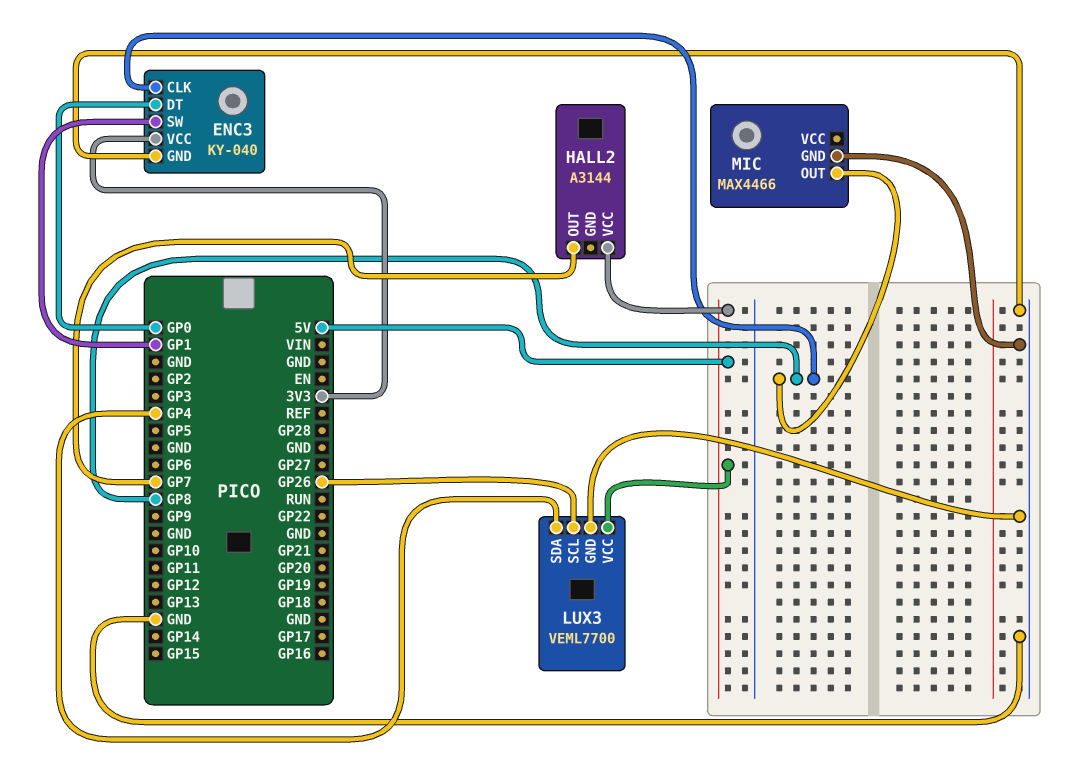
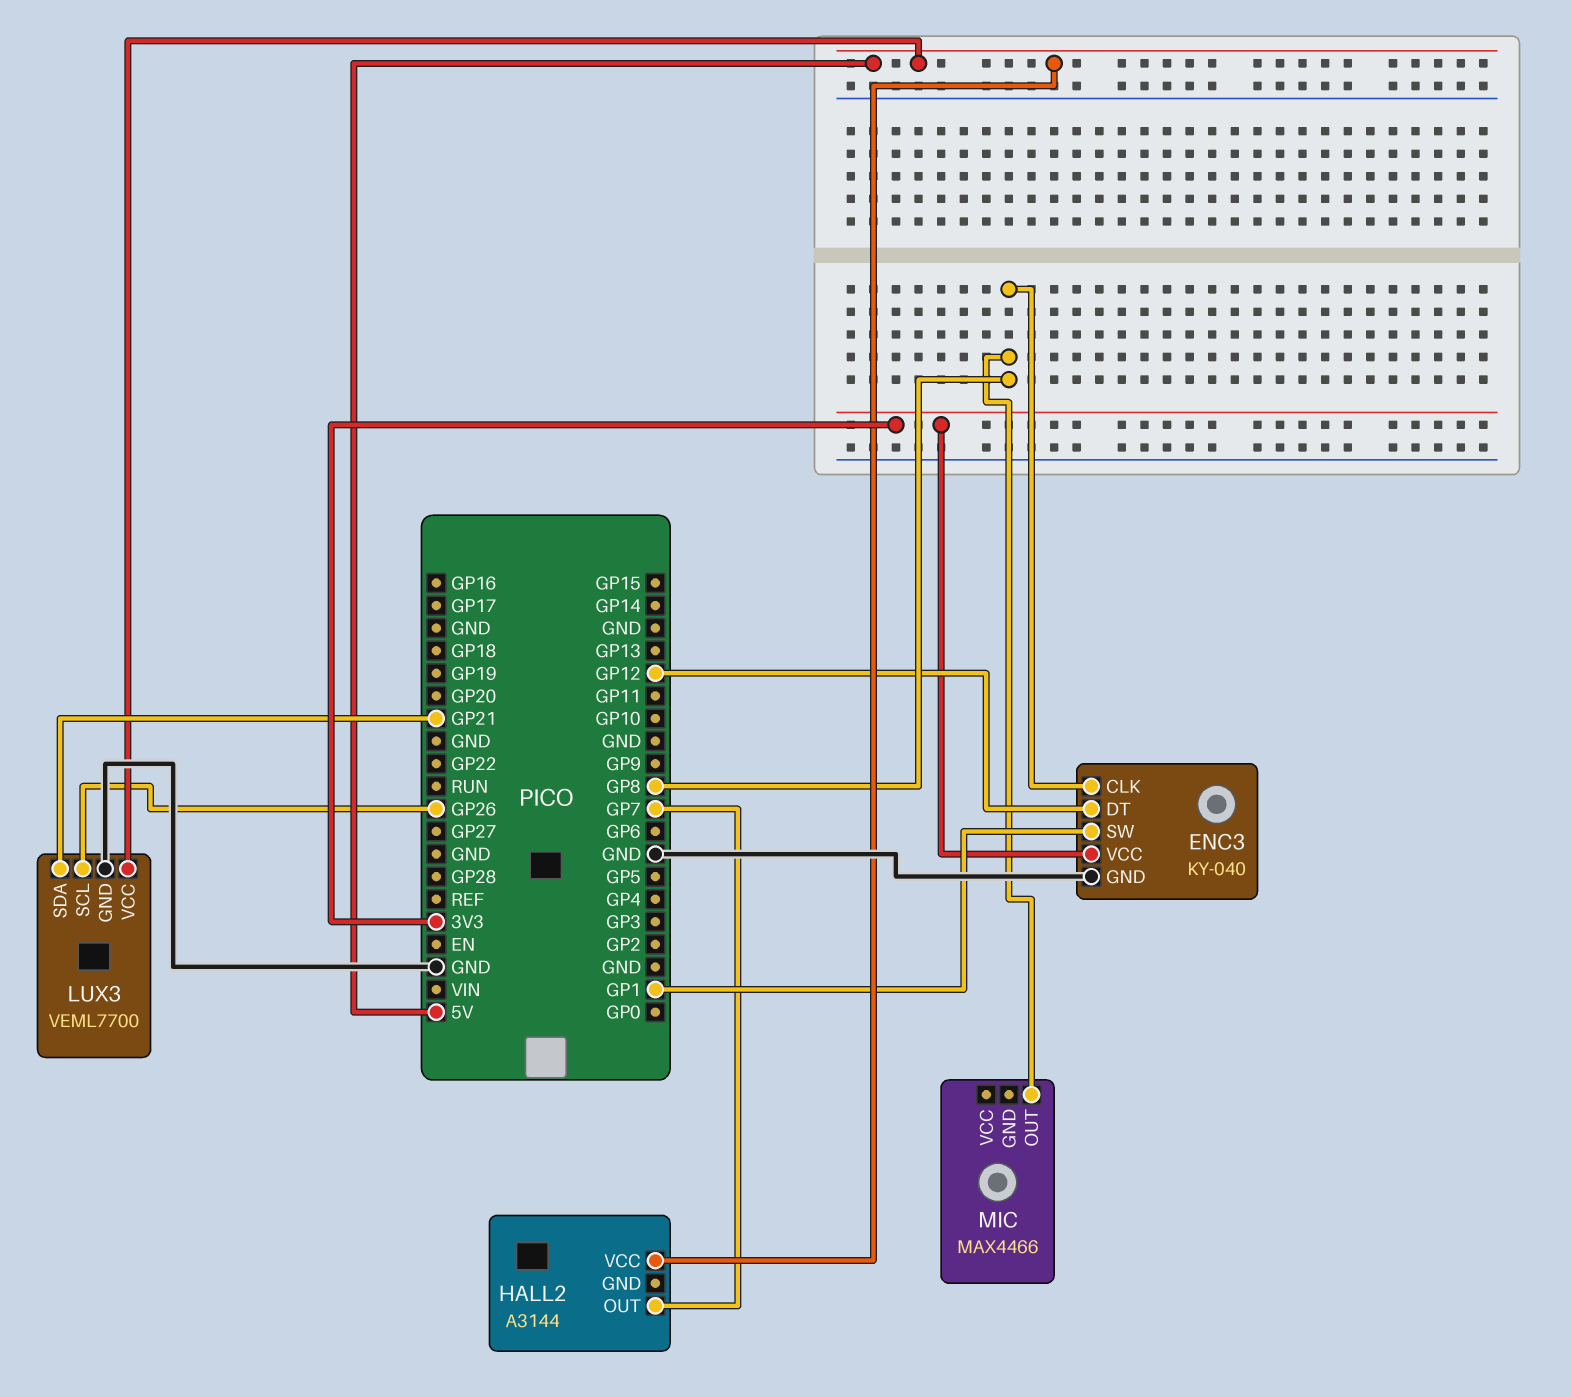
ENC3 pin DT: GP0 -> GP12
LUX3 pin SDA: GP4 -> GP21
MIC pin GND: GND -> none

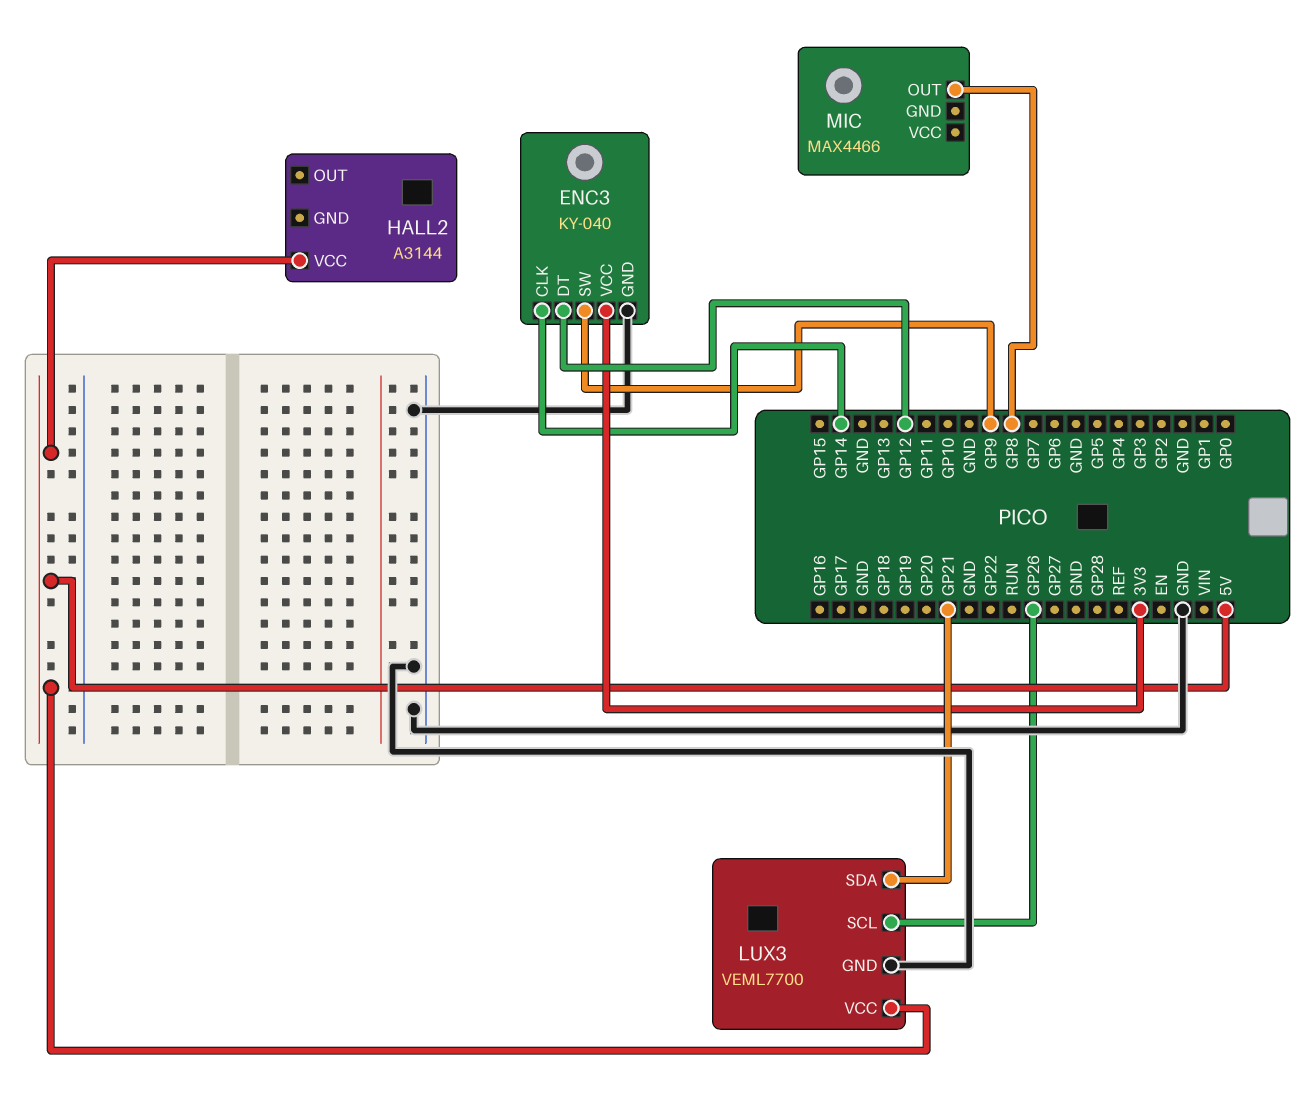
ENC3 pin CLK: GP8 -> GP14
ENC3 pin SW: GP1 -> GP9
HALL2 pin OUT: GP7 -> none

